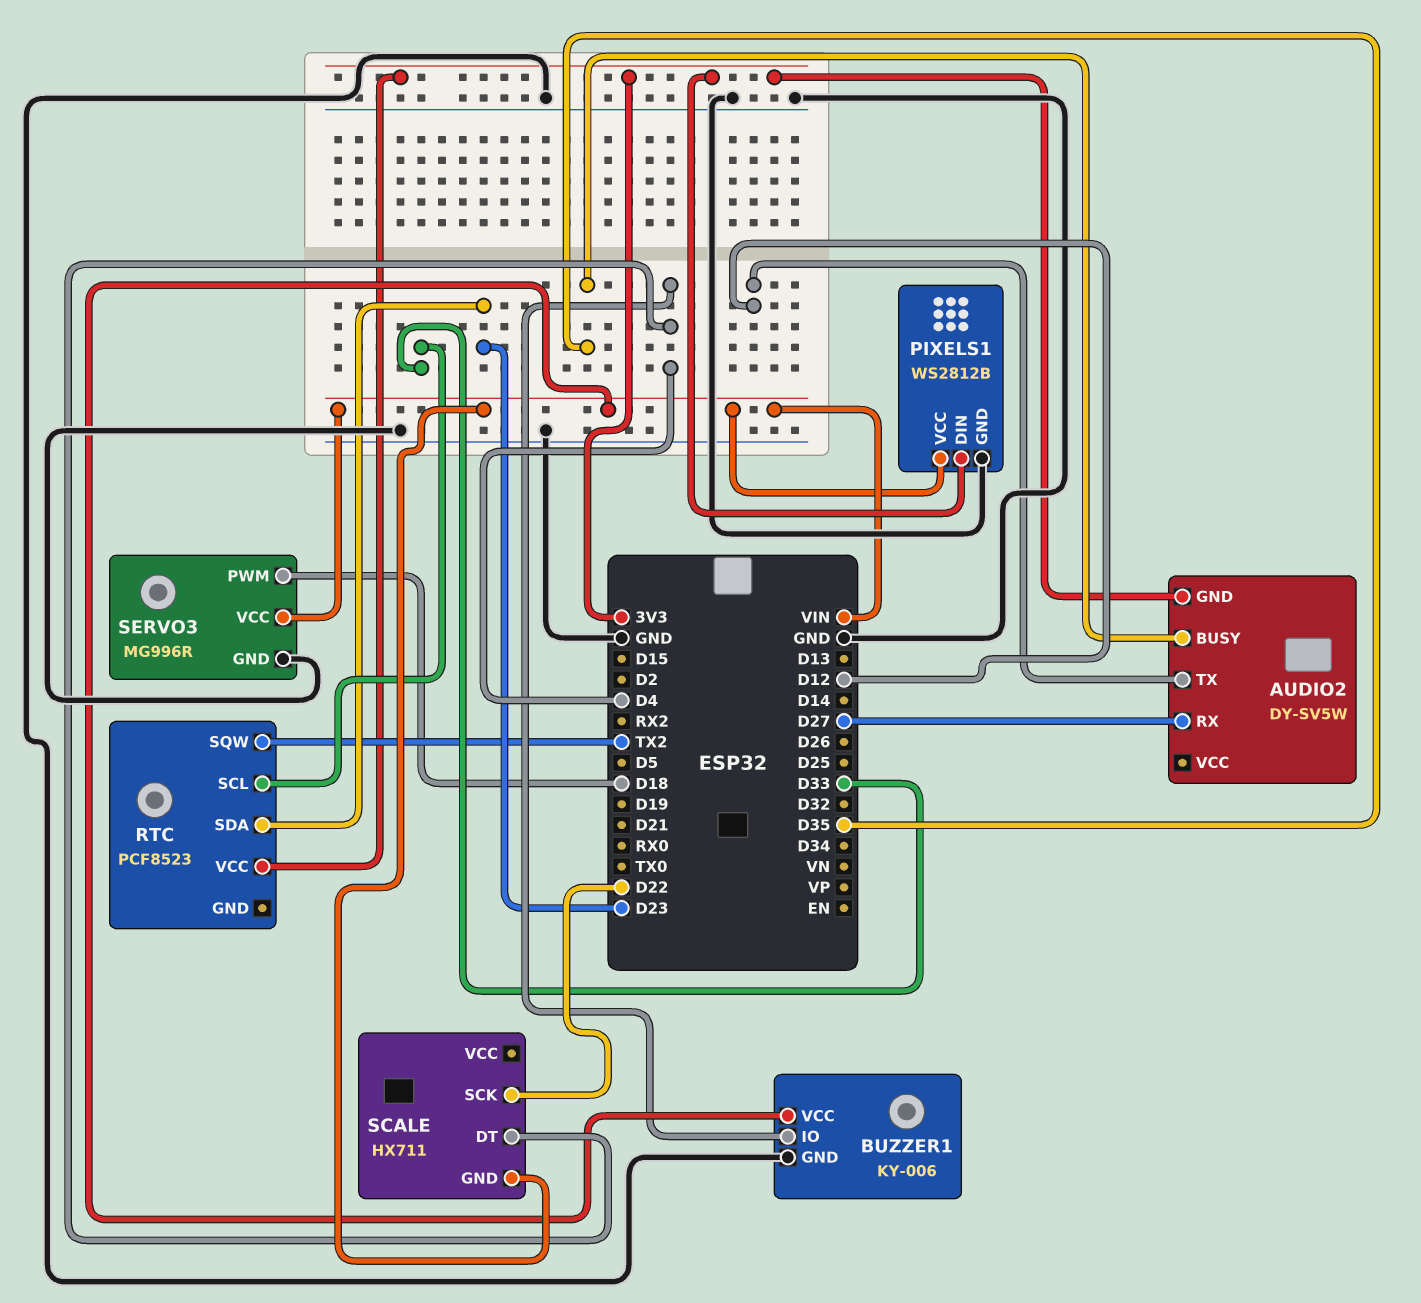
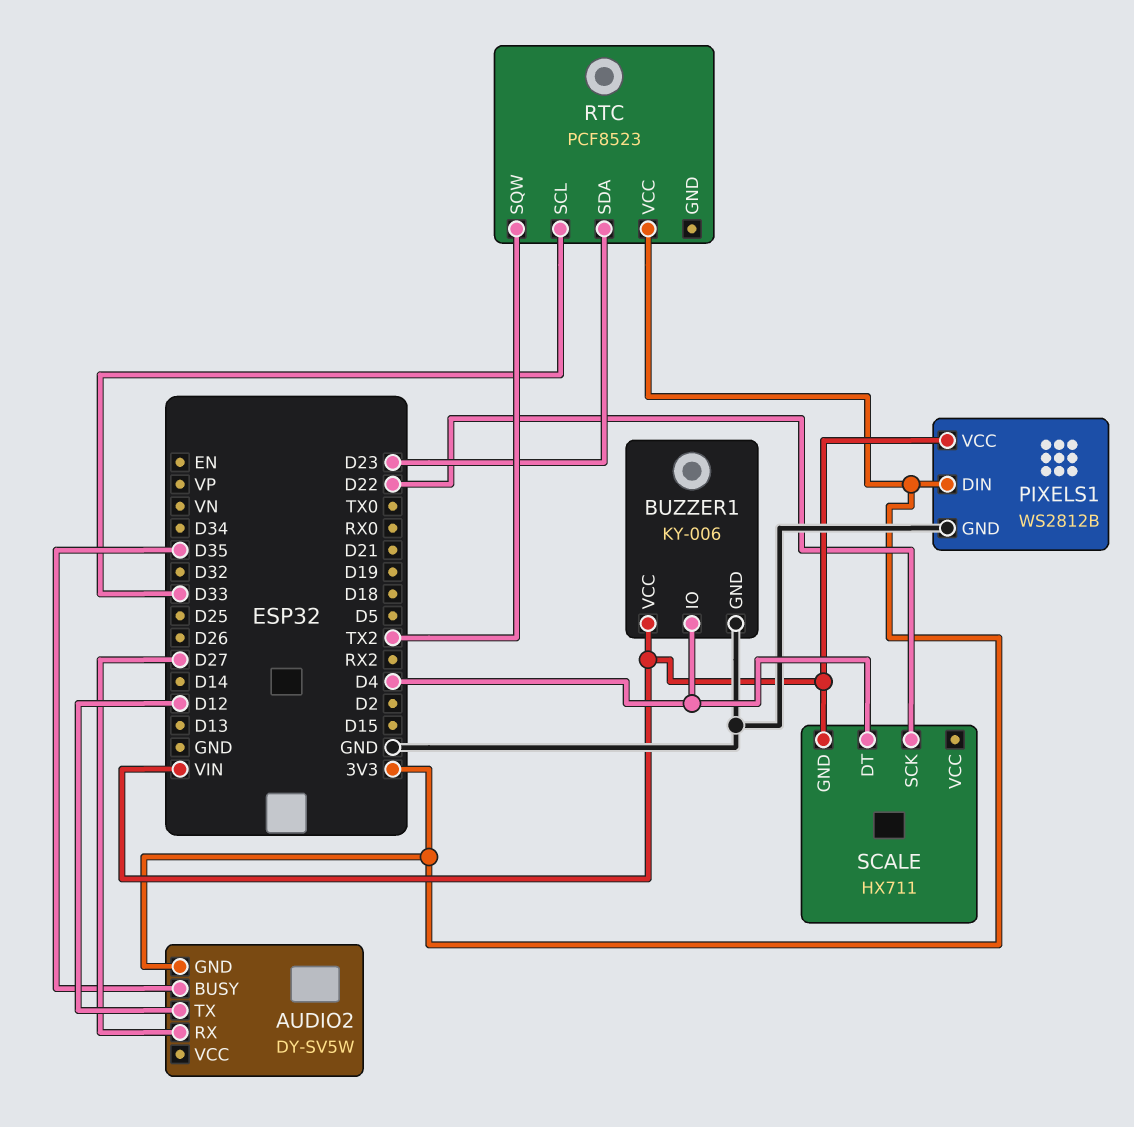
SERVO3: MG996R -> none
SERVO3 pin GND: GND -> none
SERVO3 pin PWM: D18 -> none
SERVO3 pin VCC: VIN -> none

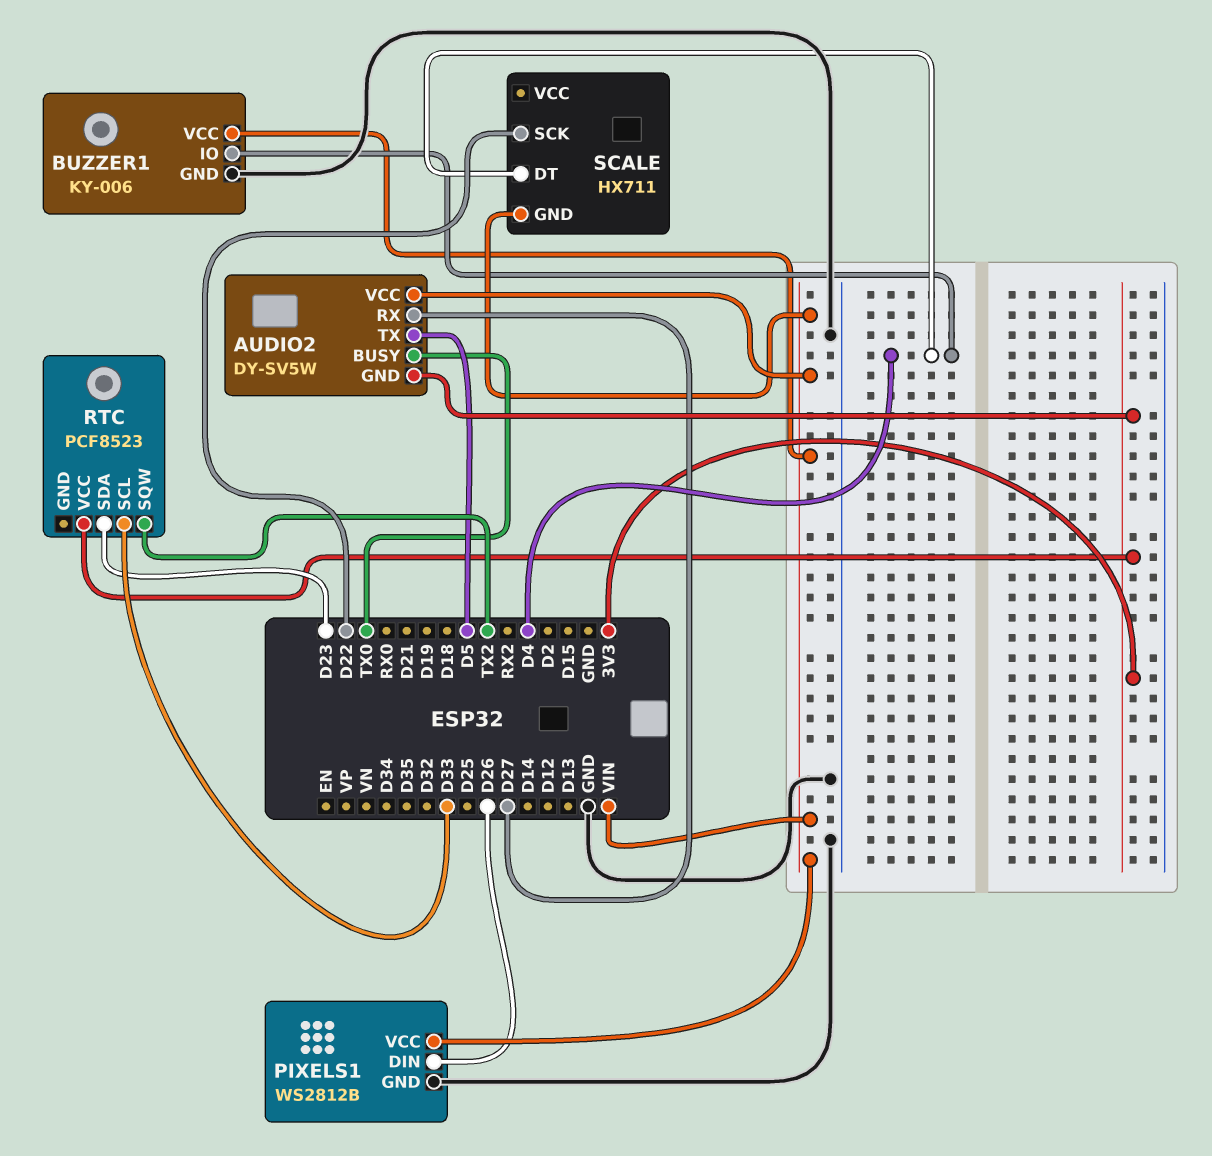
AUDIO2 pin BUSY: D35 -> TX0
AUDIO2 pin TX: D12 -> D5
AUDIO2 pin VCC: none -> VIN
PIXELS1 pin DIN: 3V3 -> D26

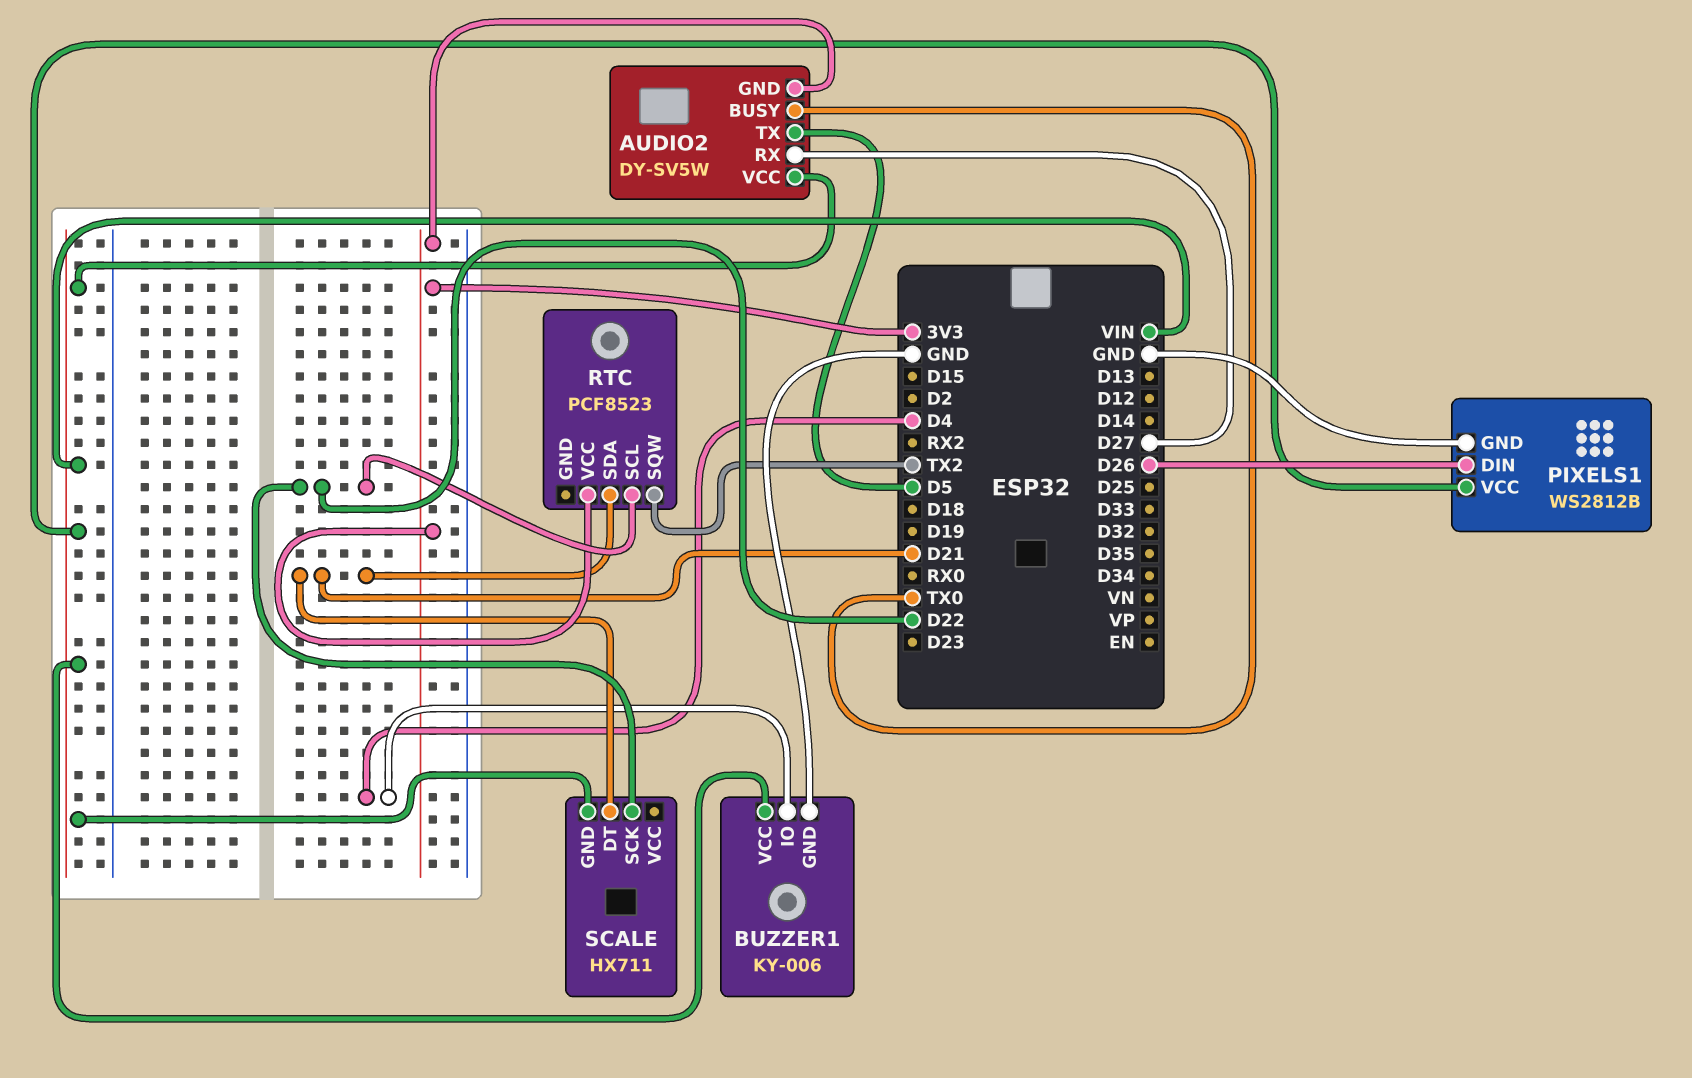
RTC pin SCL: D33 -> D22
RTC pin SDA: D23 -> D21
SCALE pin DT: D4 -> D21

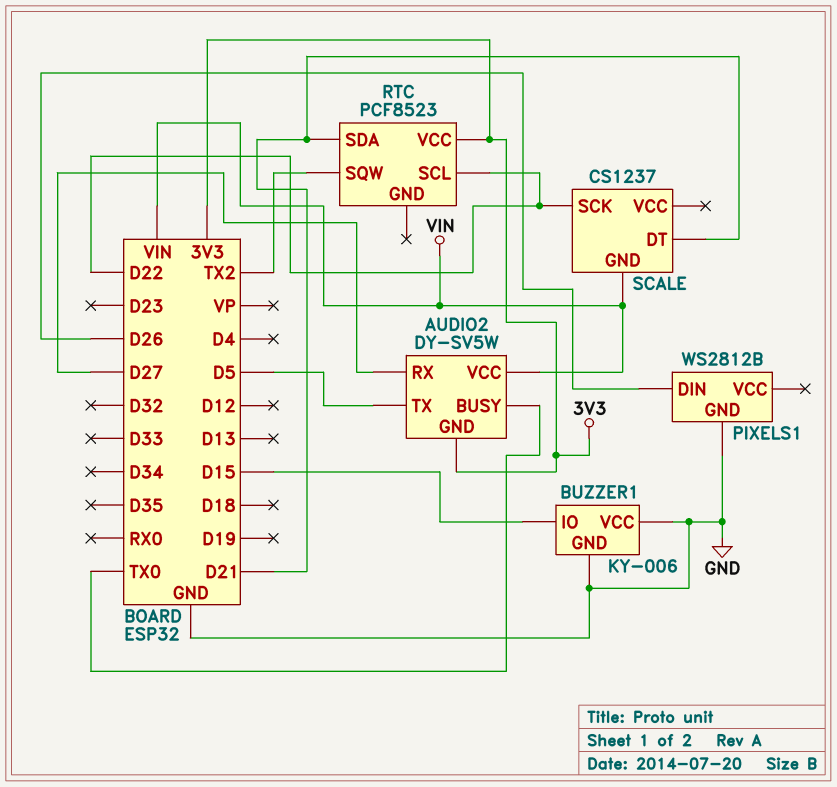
BUZZER1 pin IO: D4 -> D15
BUZZER1 pin VCC: VIN -> GND
PIXELS1 pin VCC: VIN -> none
SCALE: HX711 -> CS1237

